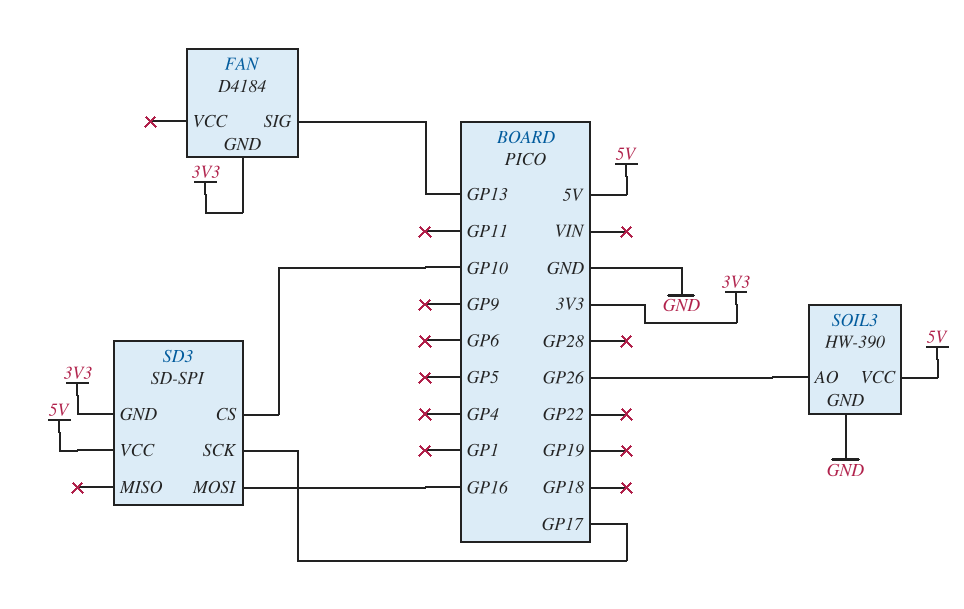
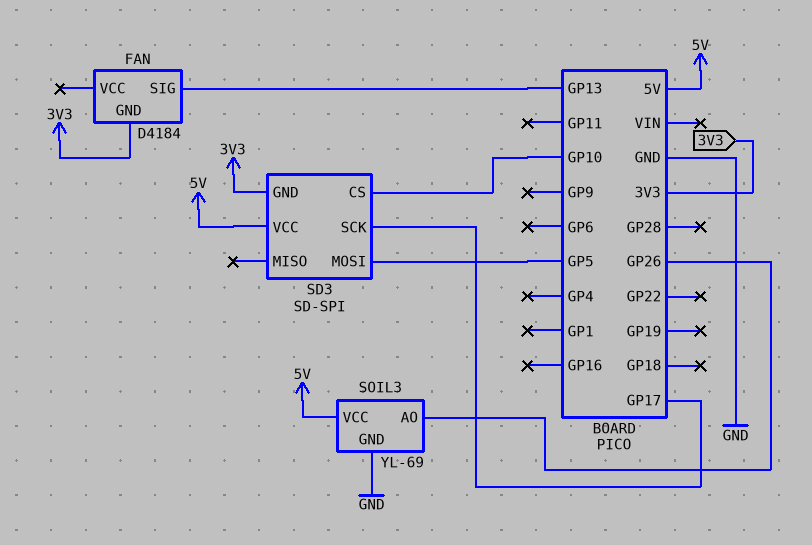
SD3 pin MOSI: GP16 -> GP5
SOIL3: HW-390 -> YL-69

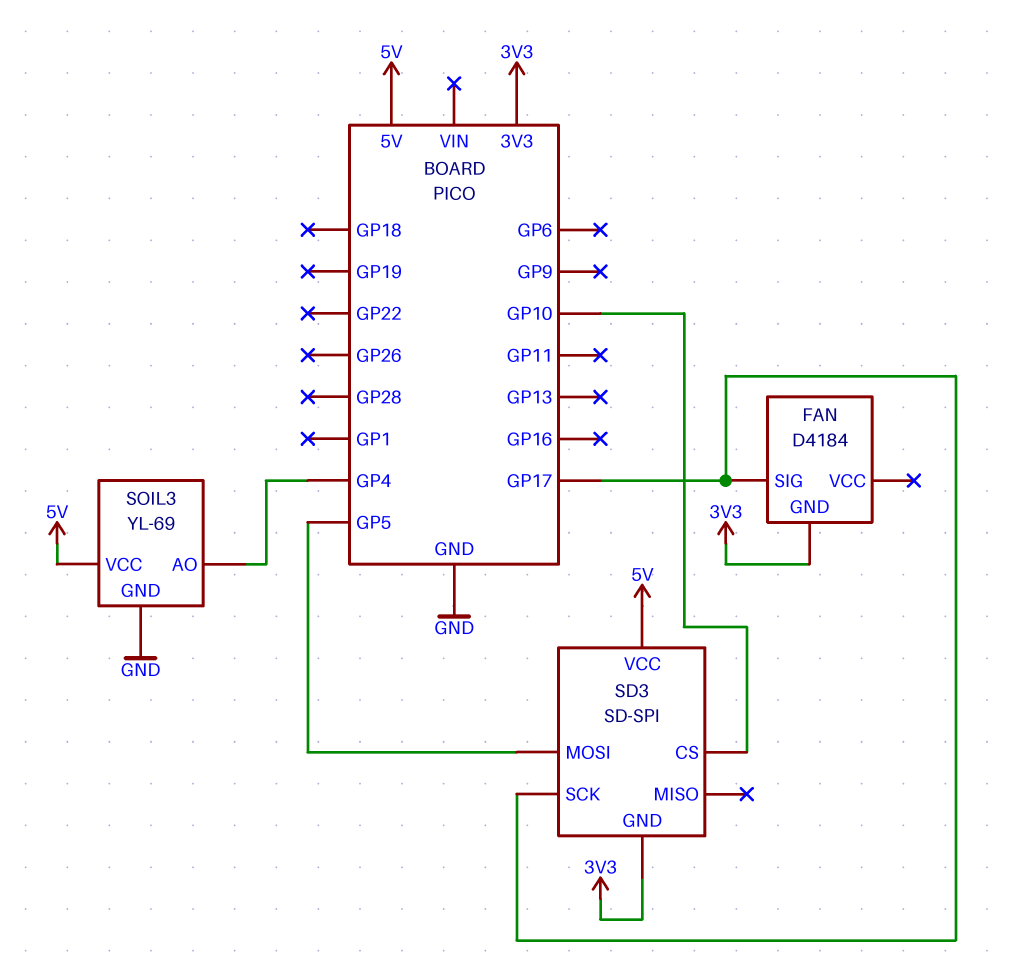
FAN pin SIG: GP13 -> GP17
SOIL3 pin AO: GP26 -> GP4

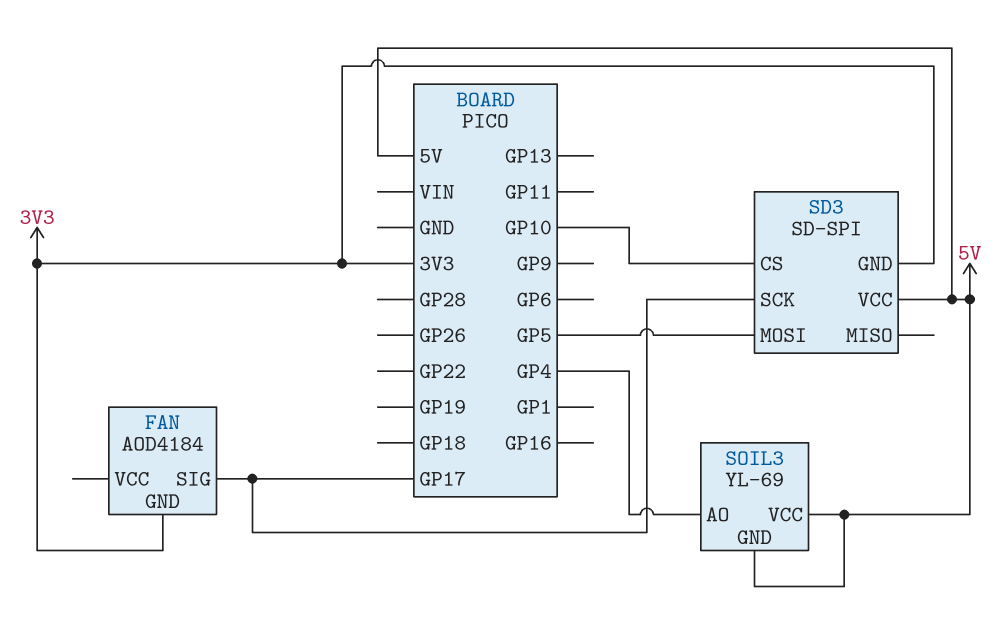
FAN: D4184 -> AOD4184
SOIL3 pin GND: GND -> 5V

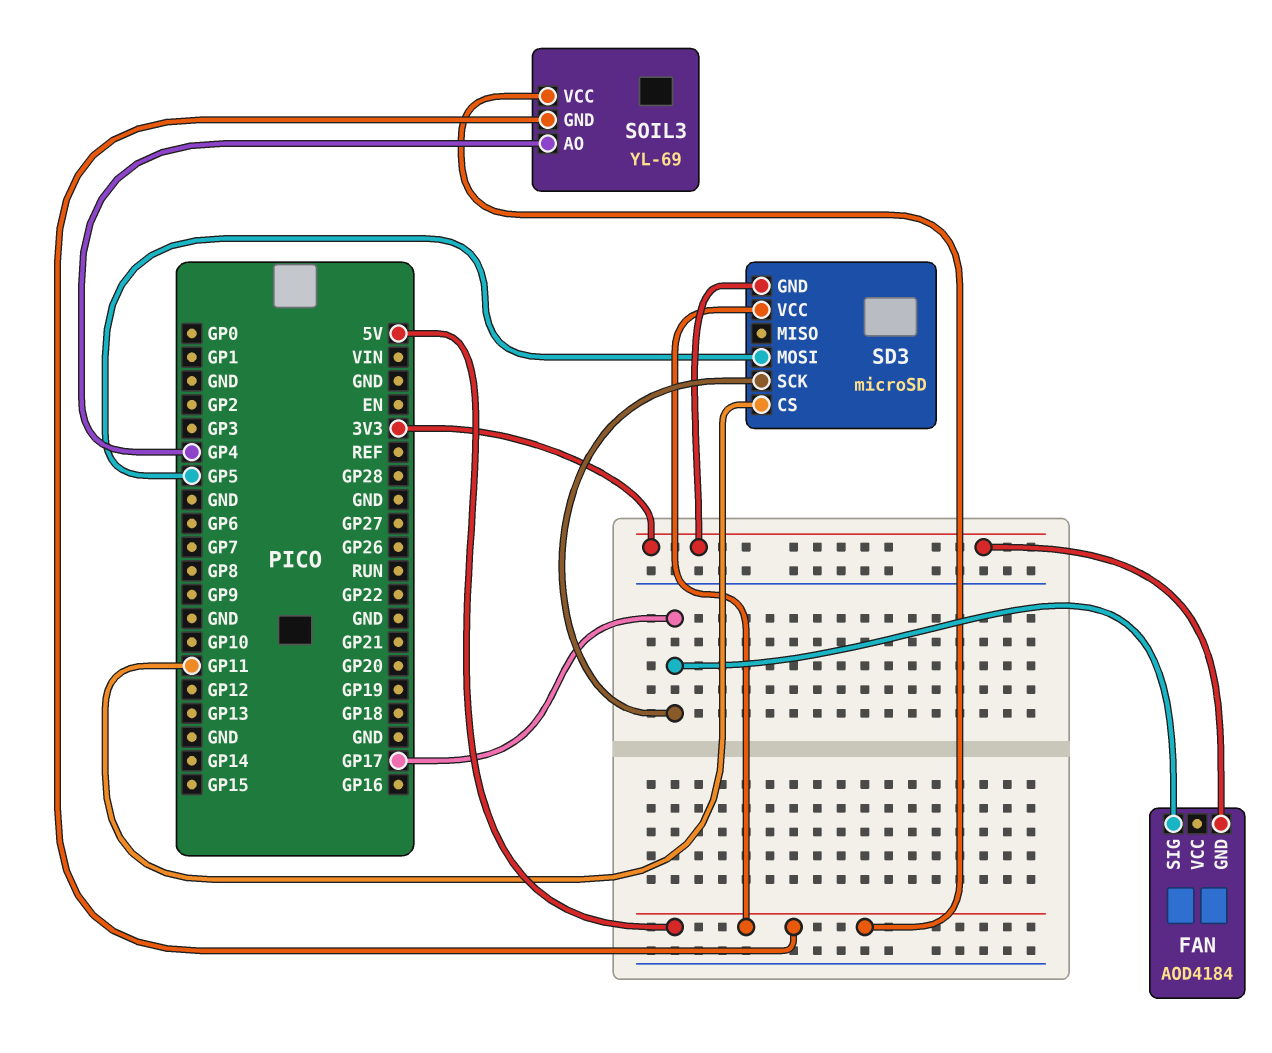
SD3: SD-SPI -> microSD
SD3 pin CS: GP10 -> GP11

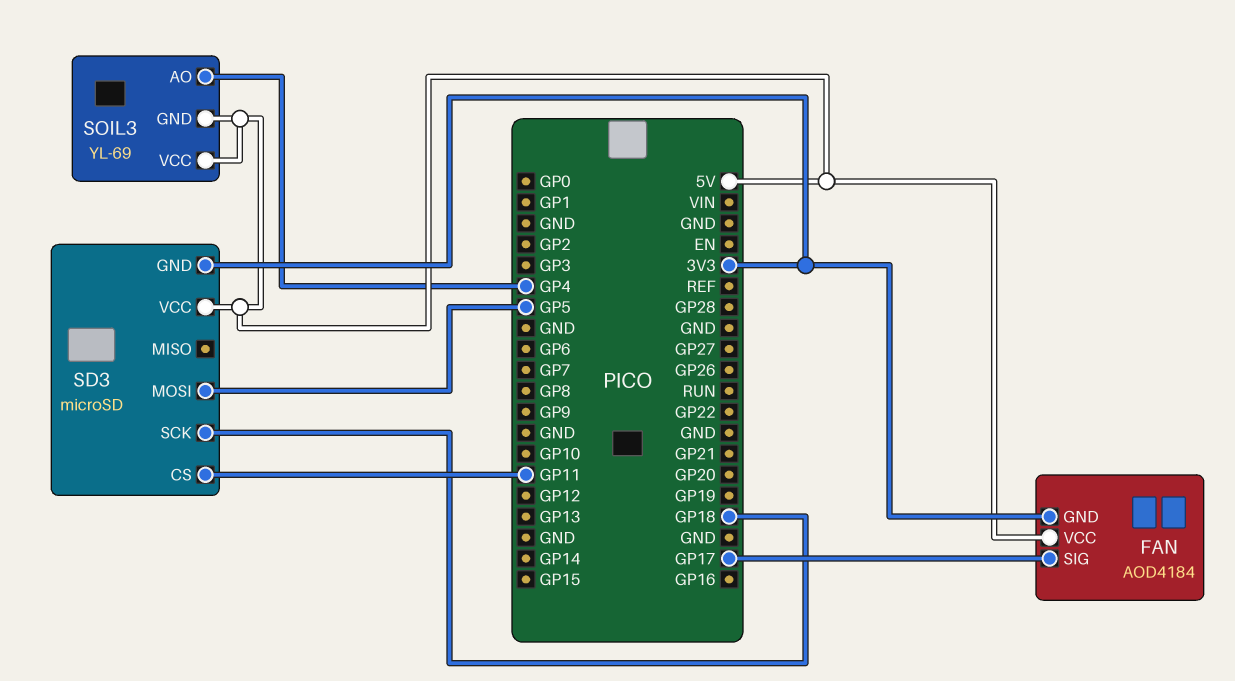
FAN pin VCC: none -> 5V
SD3 pin SCK: GP17 -> GP18

